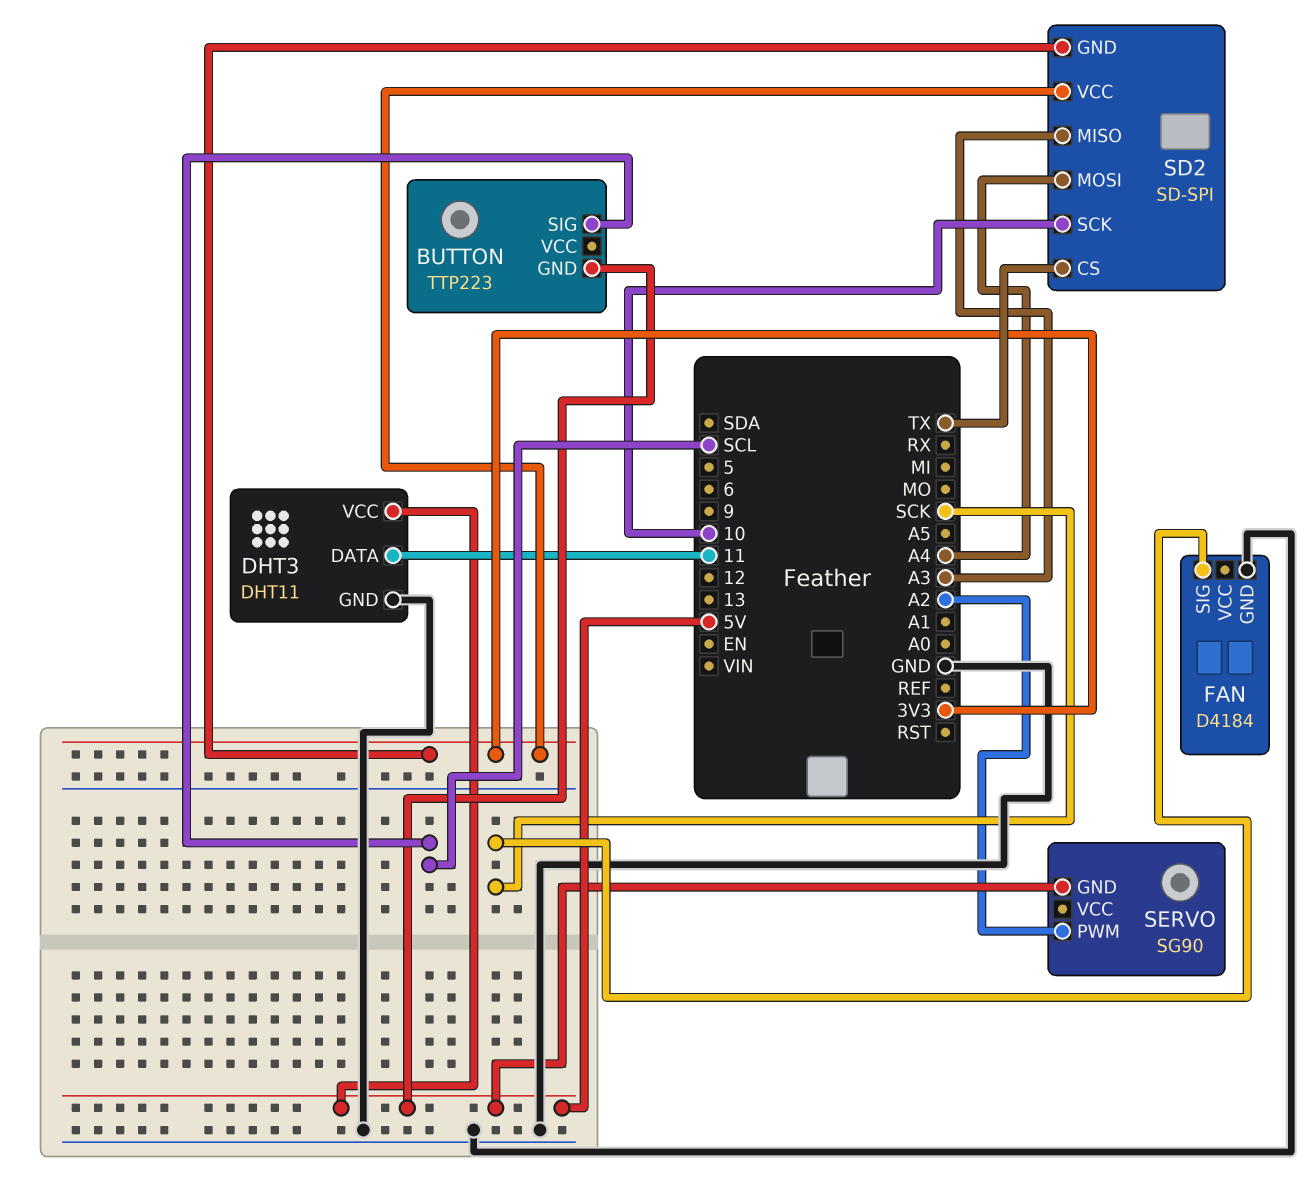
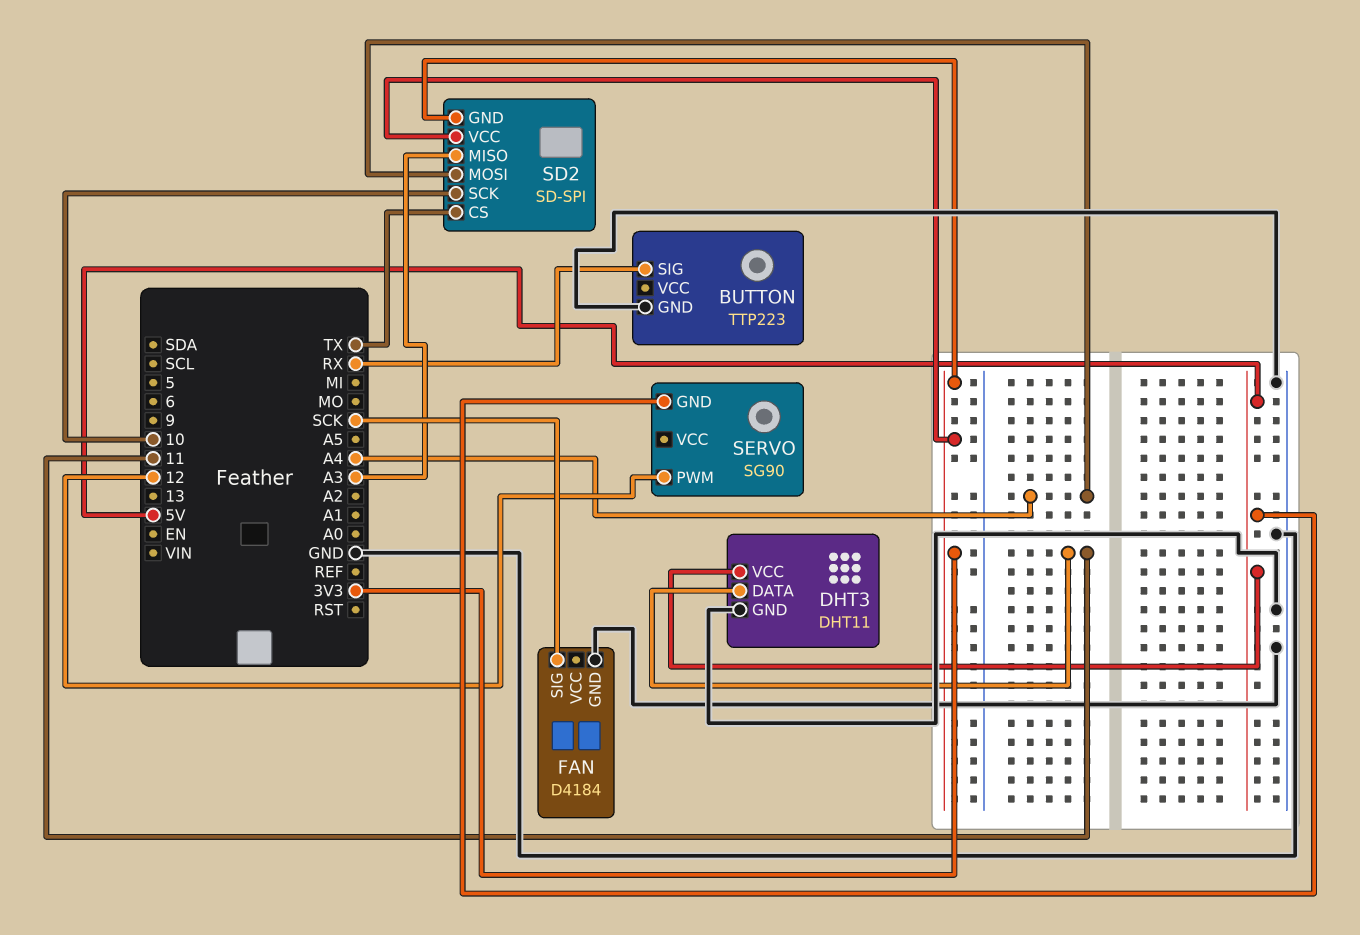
BUTTON pin GND: 5V -> GND
BUTTON pin SIG: SCL -> RX
SERVO pin PWM: A2 -> 12

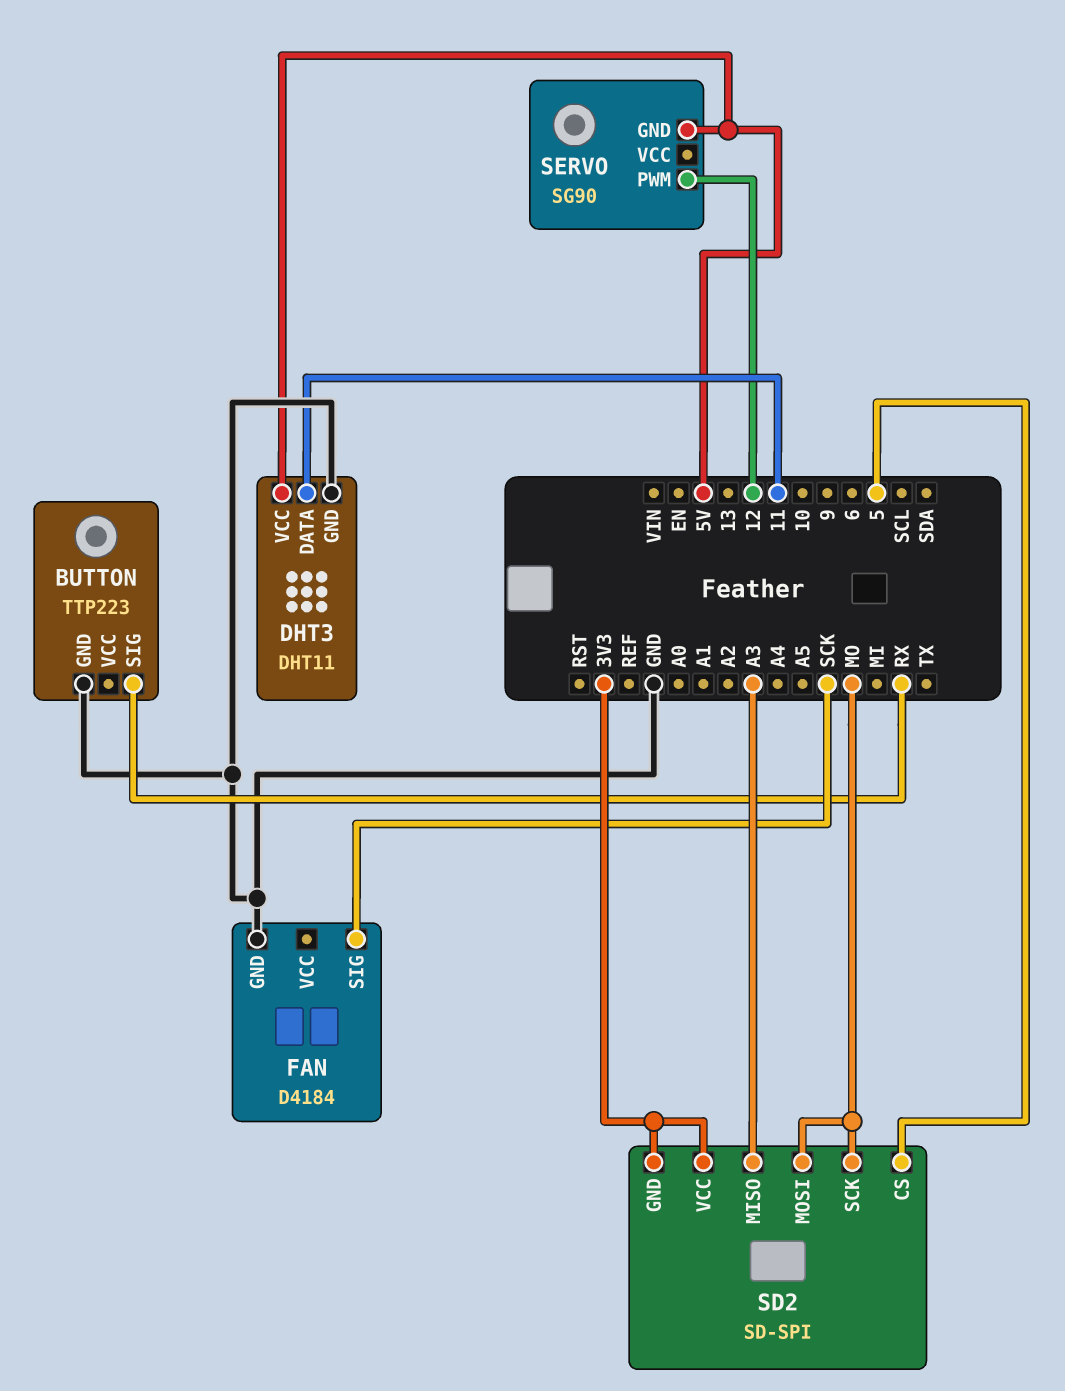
SD2 pin CS: TX -> 5
SD2 pin MOSI: A4 -> MO
SD2 pin SCK: 10 -> MO

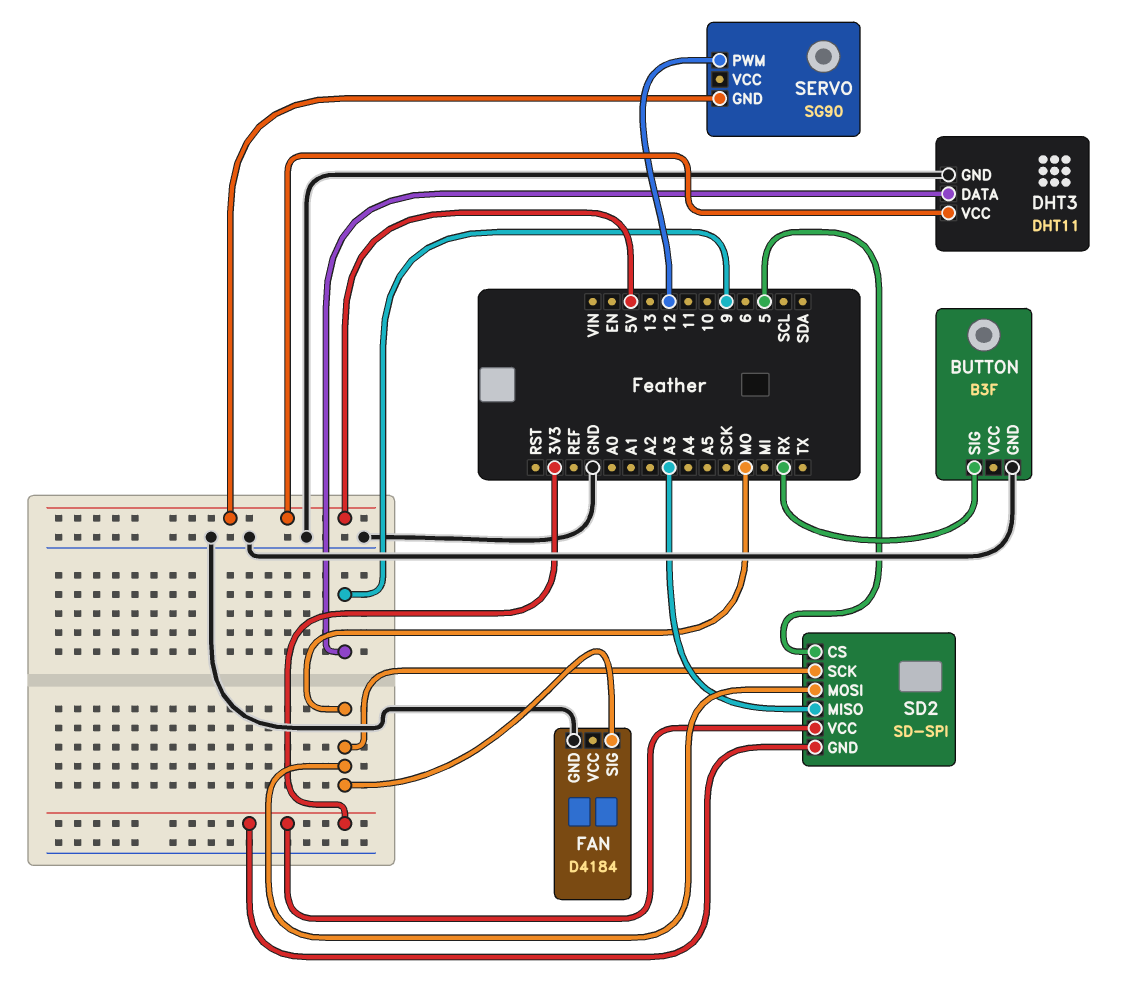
BUTTON: TTP223 -> B3F
DHT3 pin DATA: 11 -> 9
FAN pin SIG: SCK -> MO

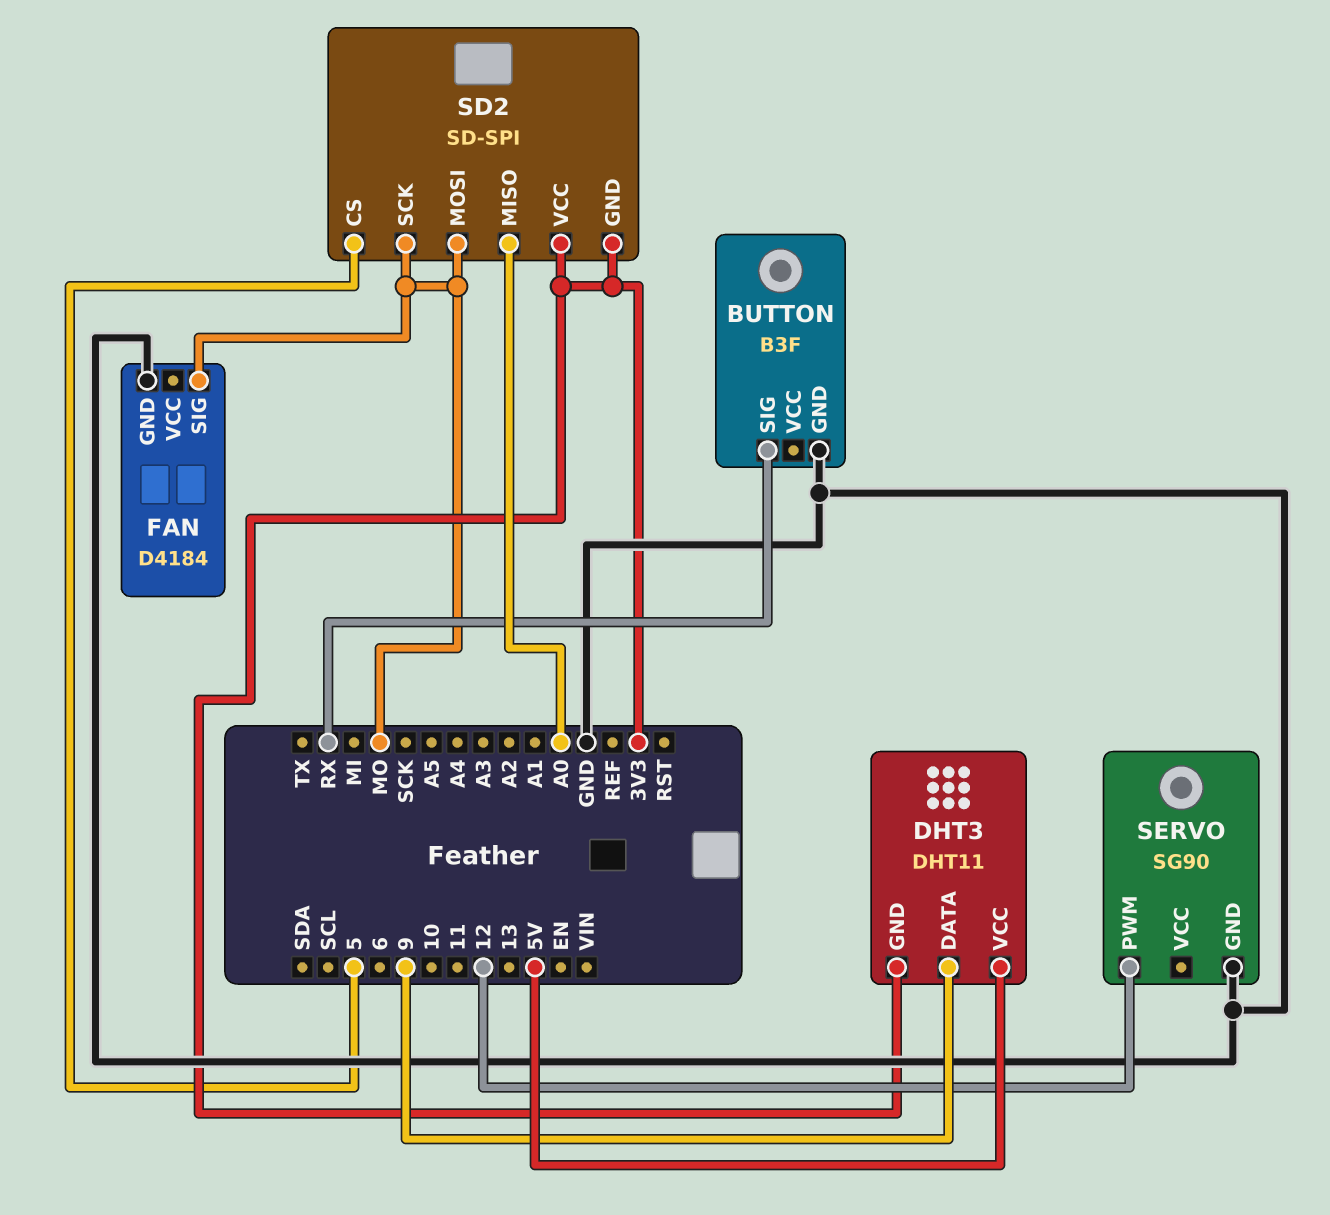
DHT3 pin GND: GND -> 3V3
SD2 pin MISO: A3 -> A0
SERVO pin GND: 5V -> GND

